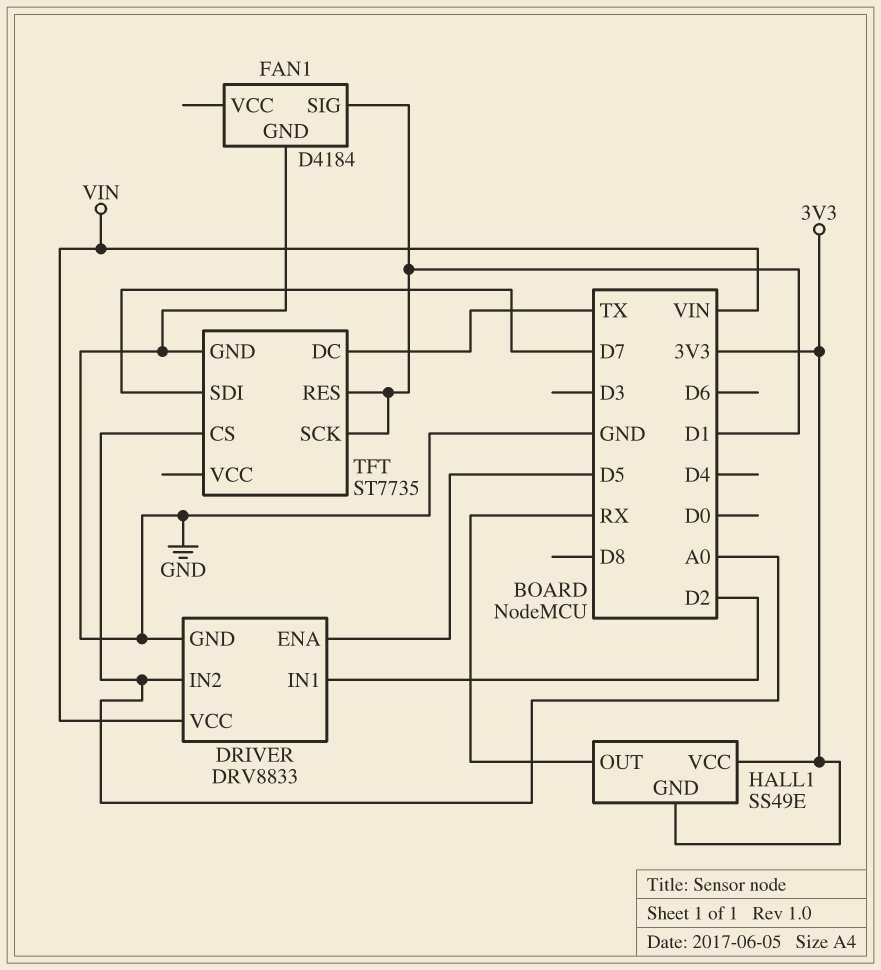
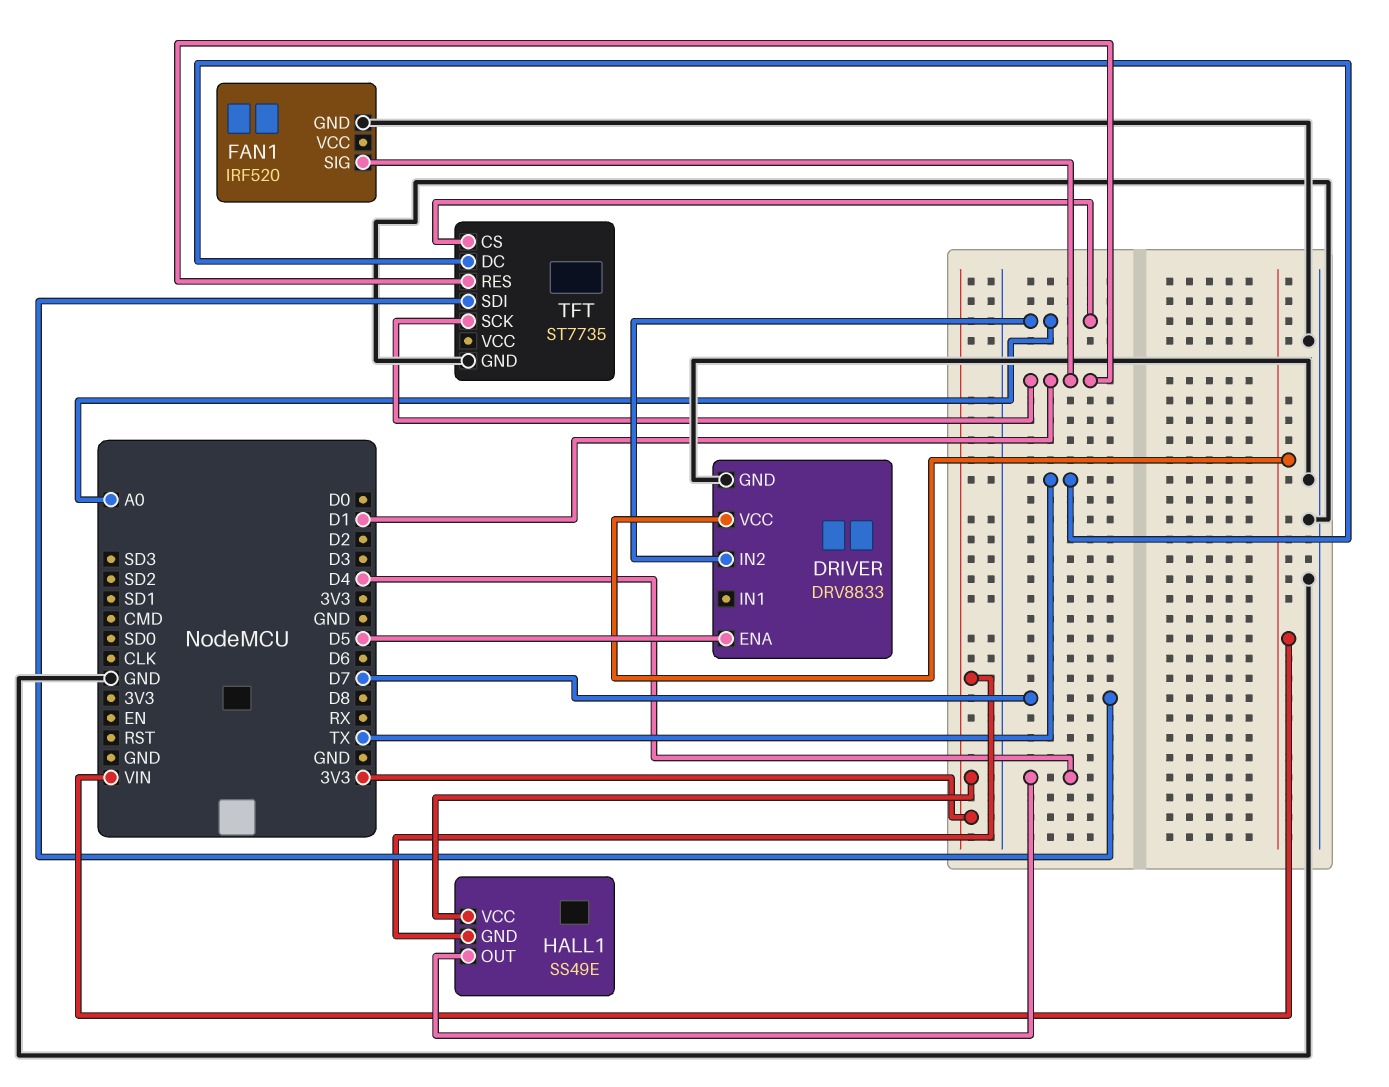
DRIVER pin IN1: D2 -> none
FAN1: D4184 -> IRF520
HALL1 pin OUT: RX -> D4

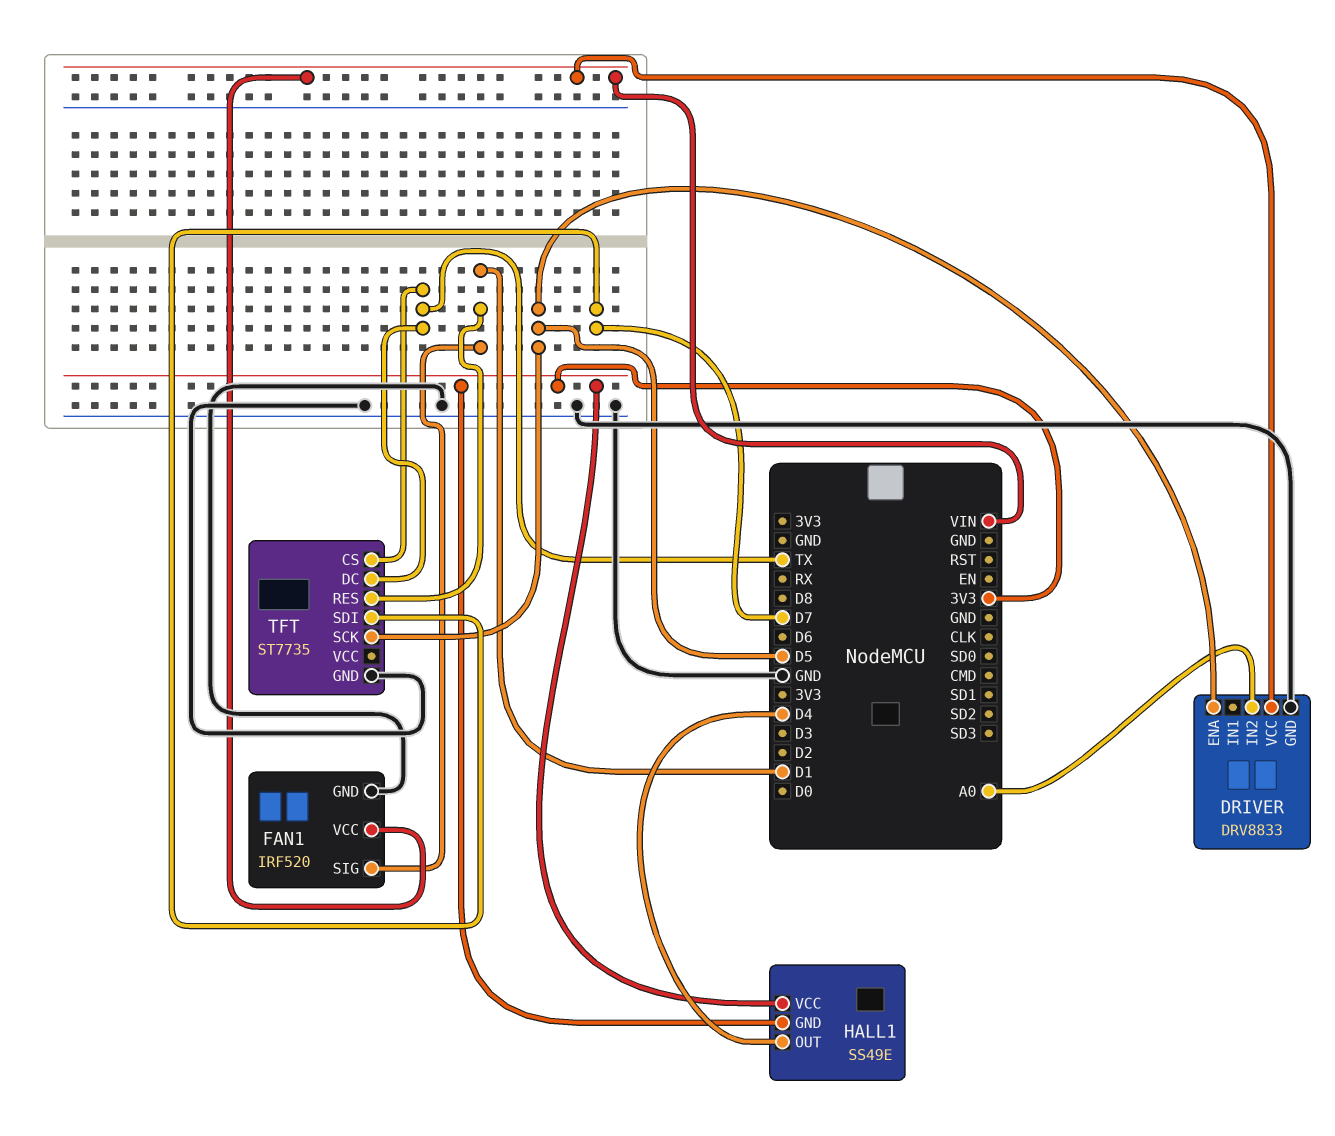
FAN1 pin VCC: none -> VIN
TFT pin CS: A0 -> TX
TFT pin SCK: D1 -> D5

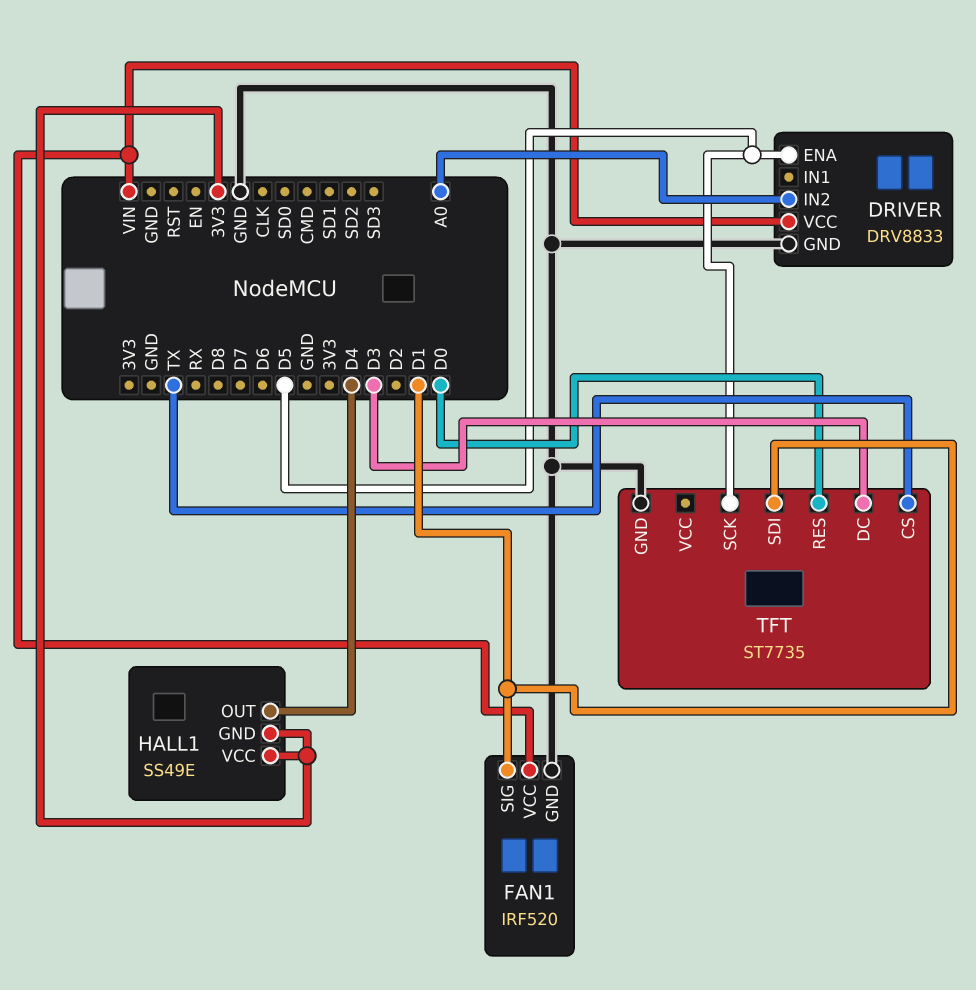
TFT pin DC: TX -> D3
TFT pin RES: D1 -> D0
TFT pin SDI: D7 -> D1

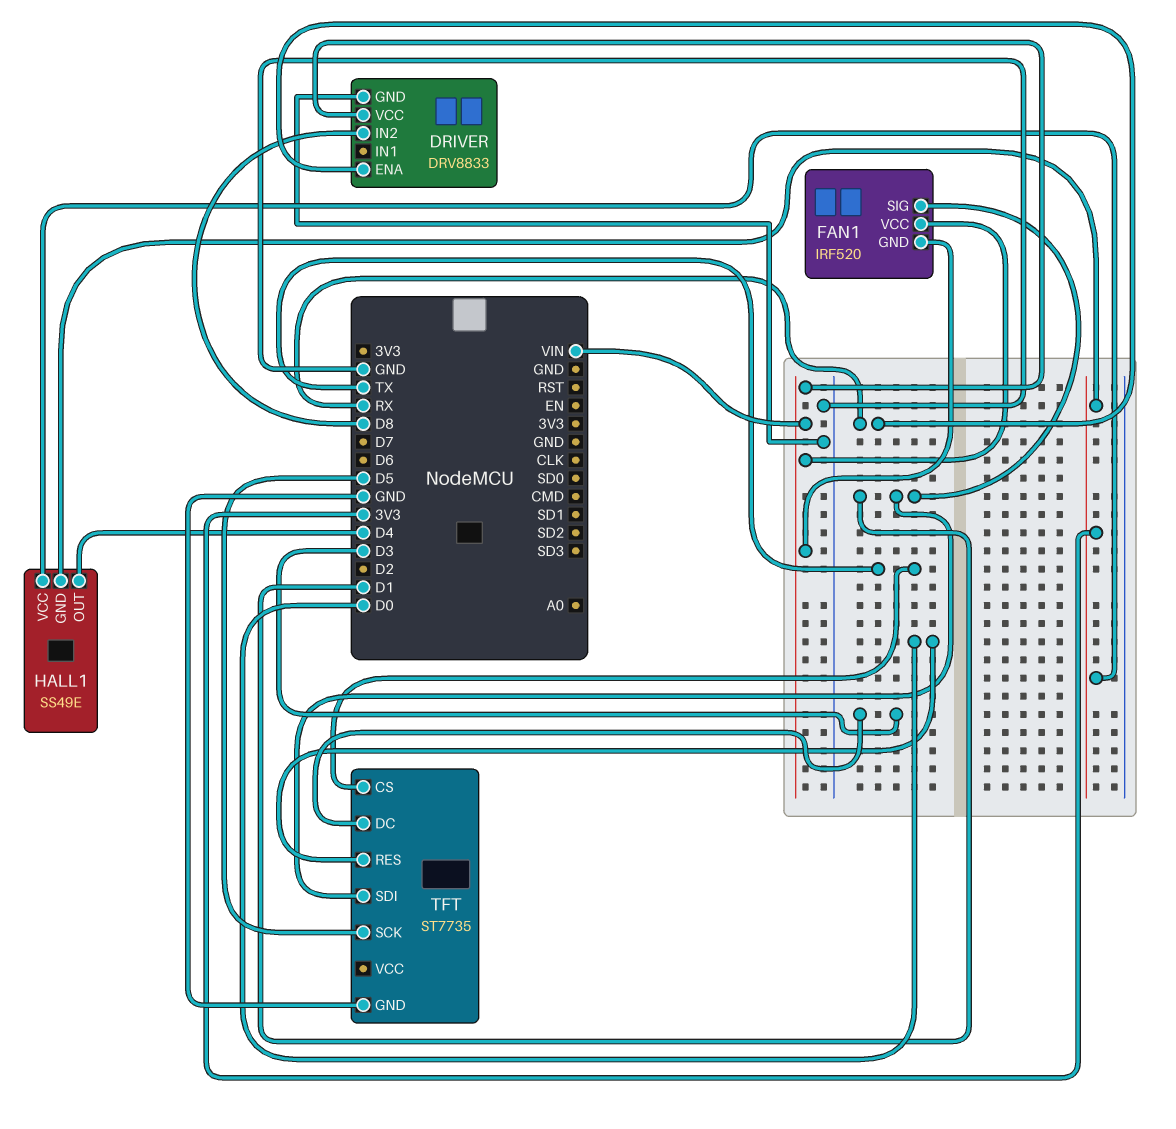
DRIVER pin ENA: D5 -> RX
DRIVER pin IN2: A0 -> D8
FAN1 pin GND: GND -> VIN

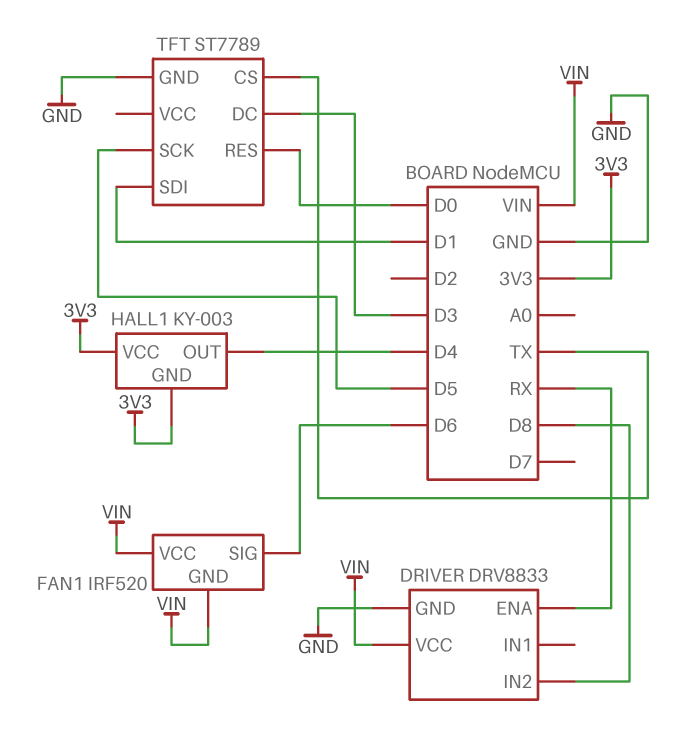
FAN1 pin SIG: D1 -> D6
HALL1: SS49E -> KY-003
TFT: ST7735 -> ST7789

